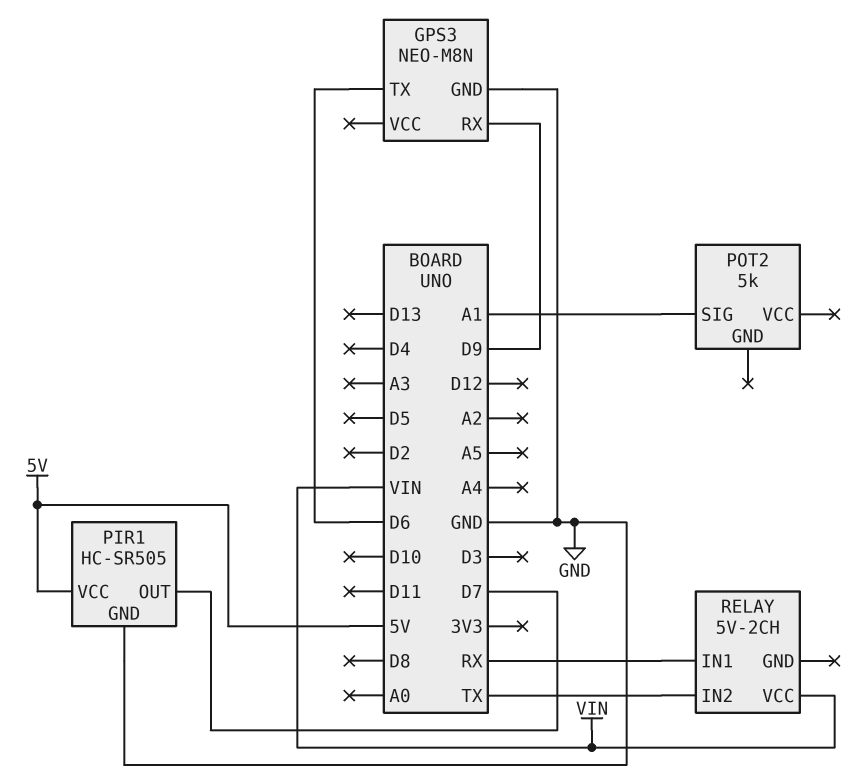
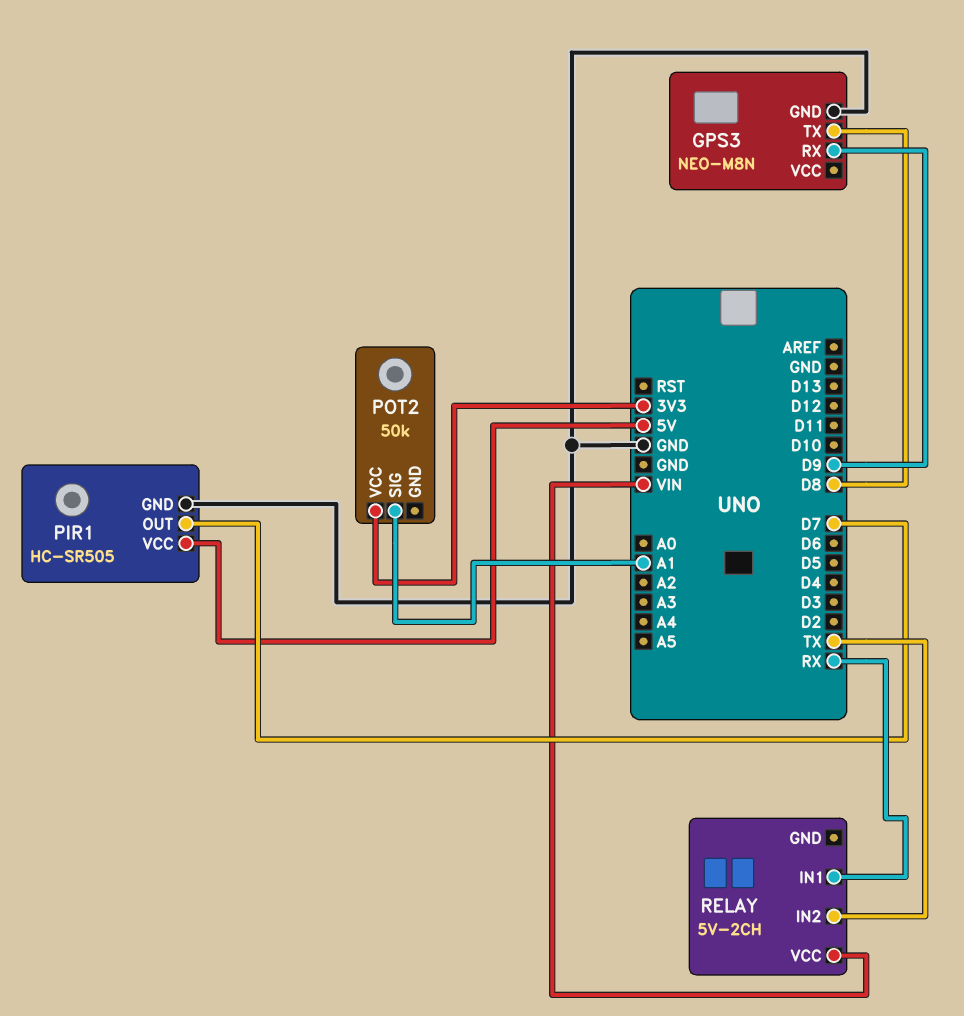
GPS3 pin TX: D6 -> D8
POT2: 5k -> 50k
POT2 pin VCC: none -> 3V3

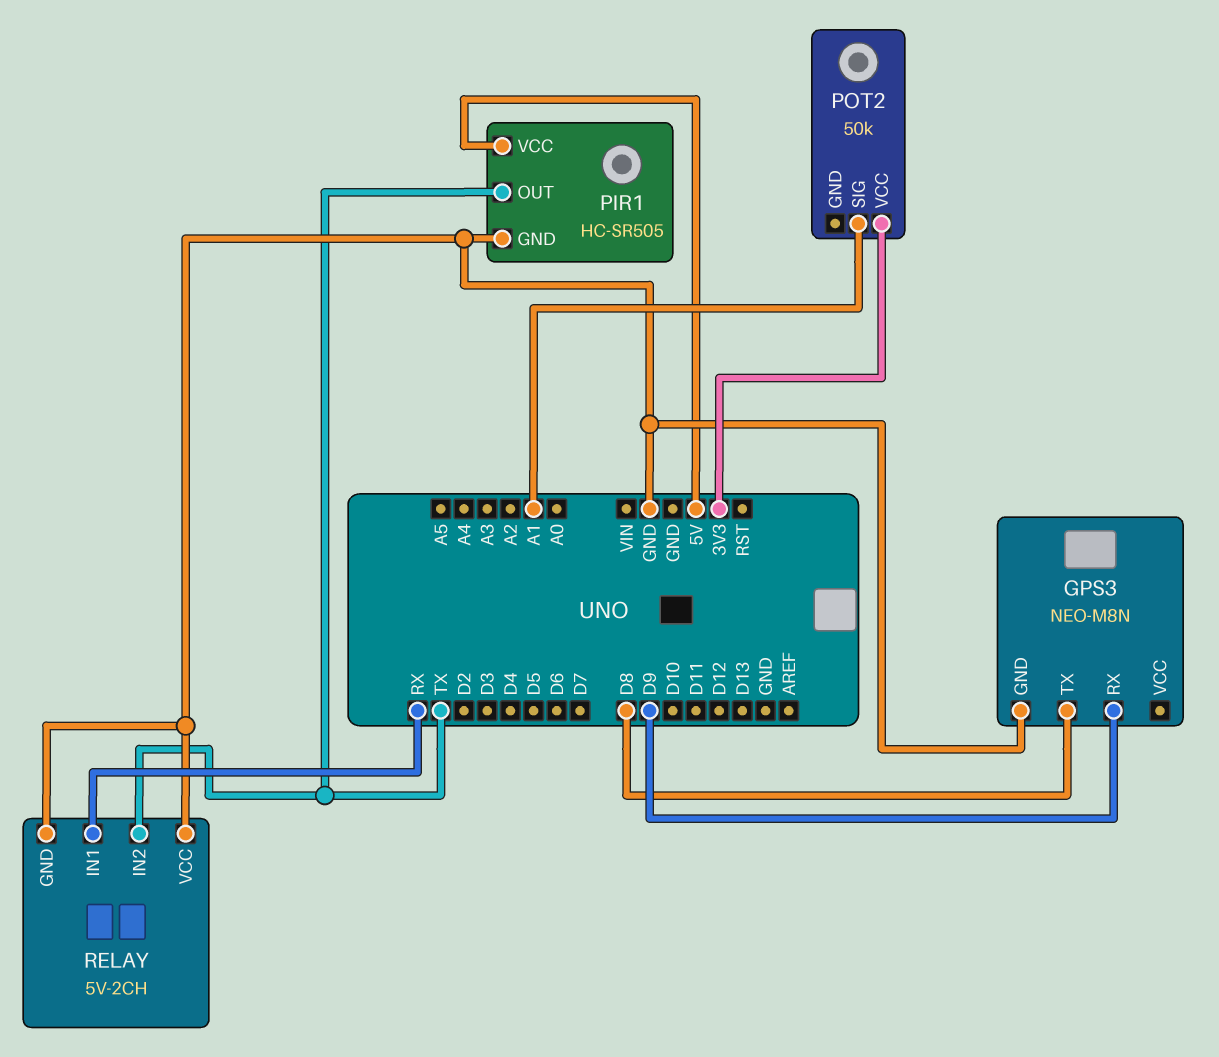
PIR1 pin OUT: D7 -> TX
RELAY pin GND: none -> GND
RELAY pin VCC: VIN -> GND

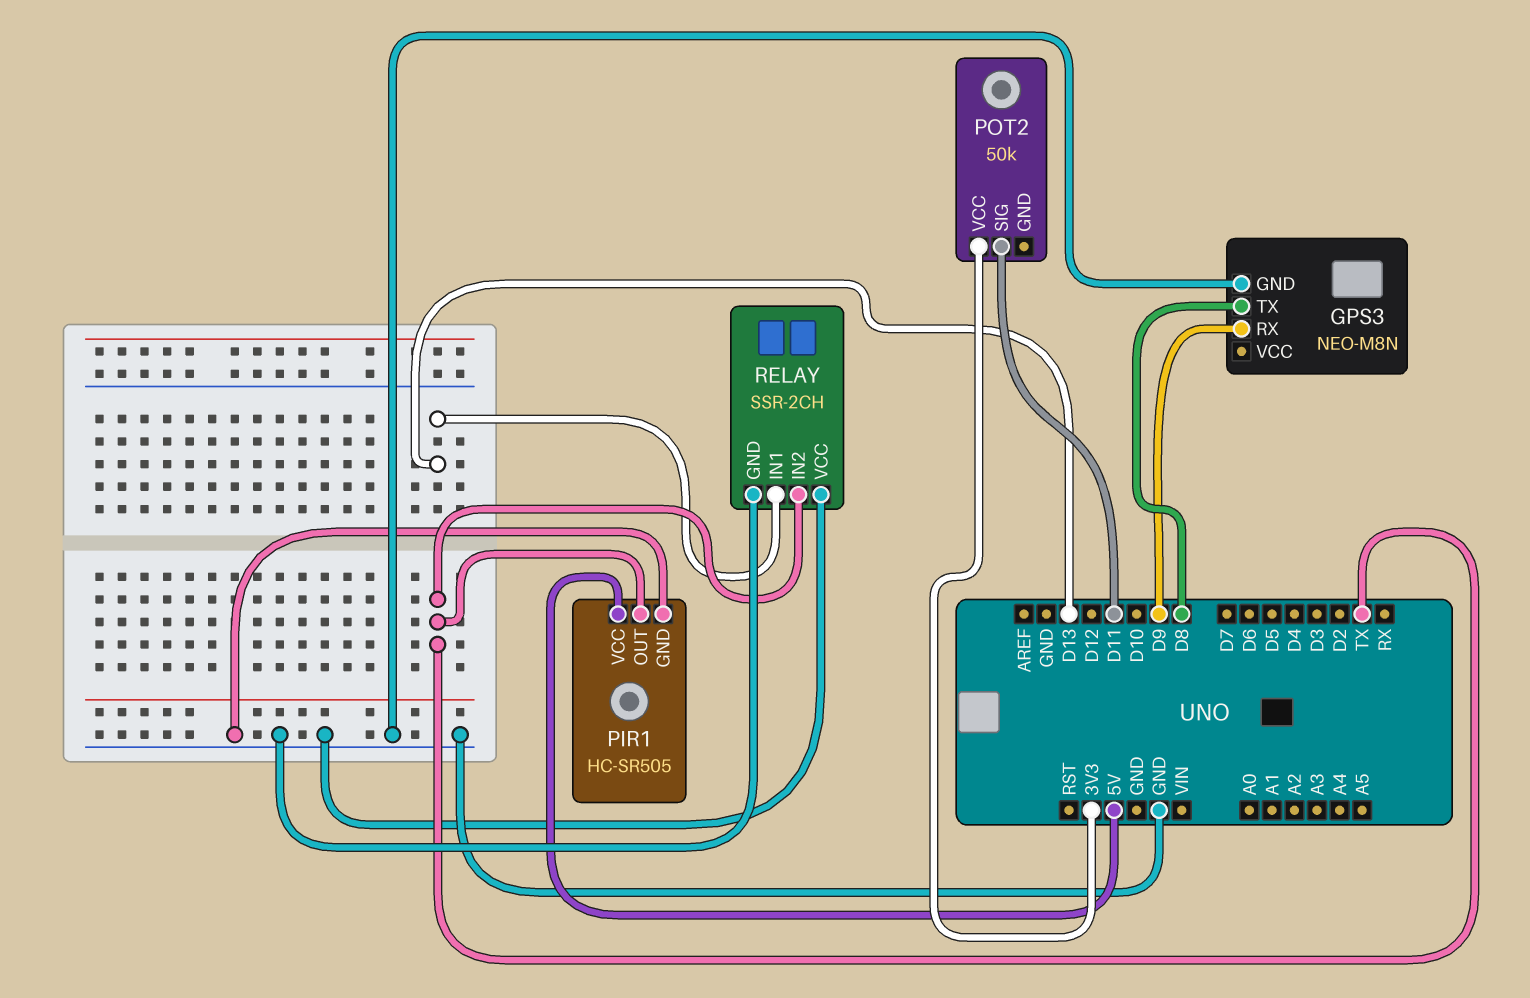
POT2 pin SIG: A1 -> D11
RELAY: 5V-2CH -> SSR-2CH
RELAY pin IN1: RX -> D13

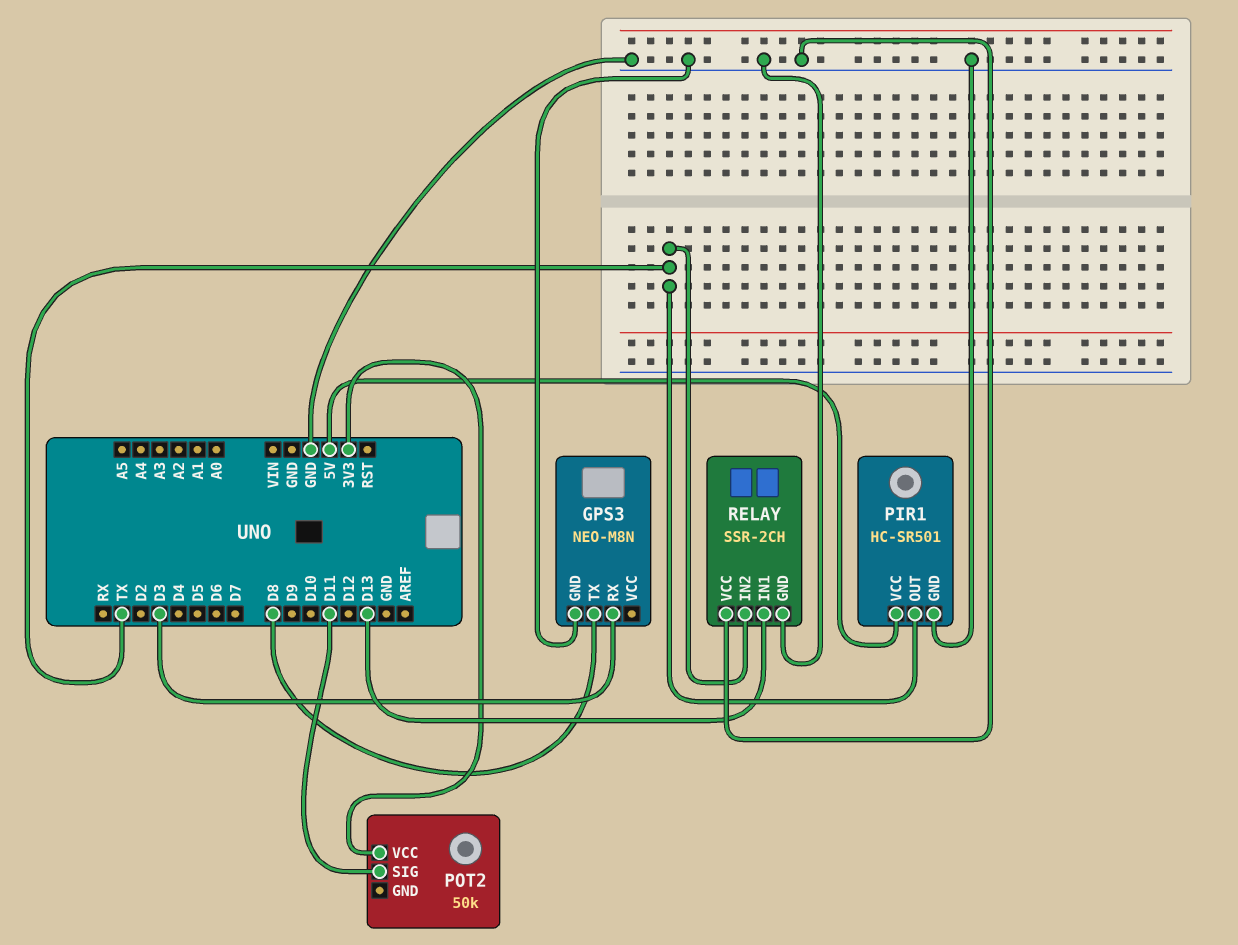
GPS3 pin RX: D9 -> D3
PIR1: HC-SR505 -> HC-SR501

